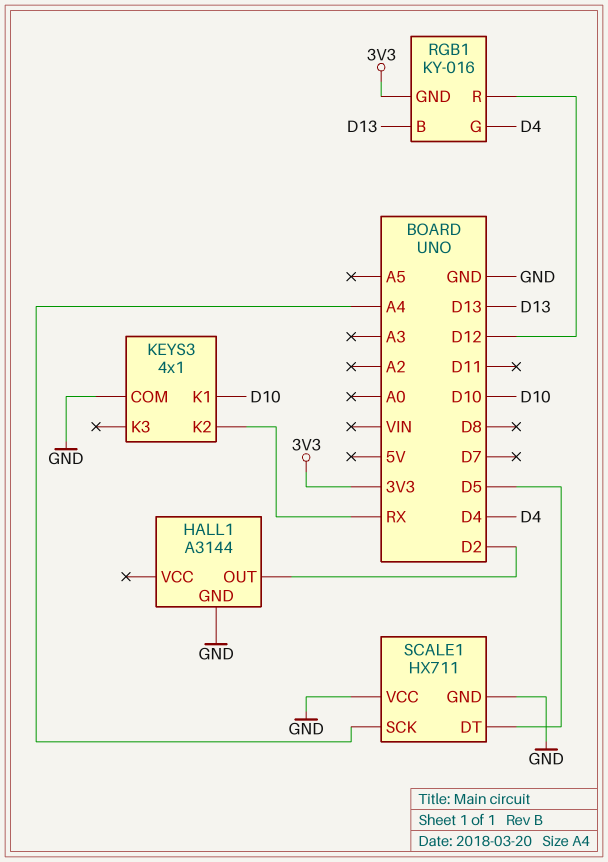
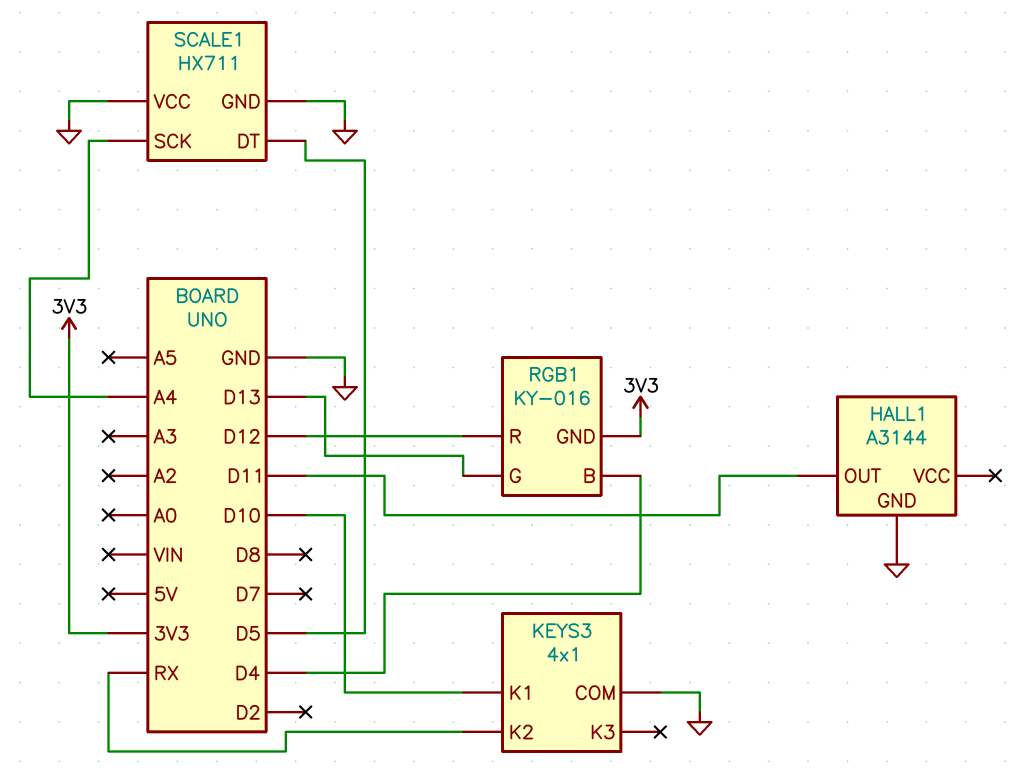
HALL1 pin OUT: D2 -> D11
RGB1 pin B: D13 -> D4
RGB1 pin G: D4 -> D13

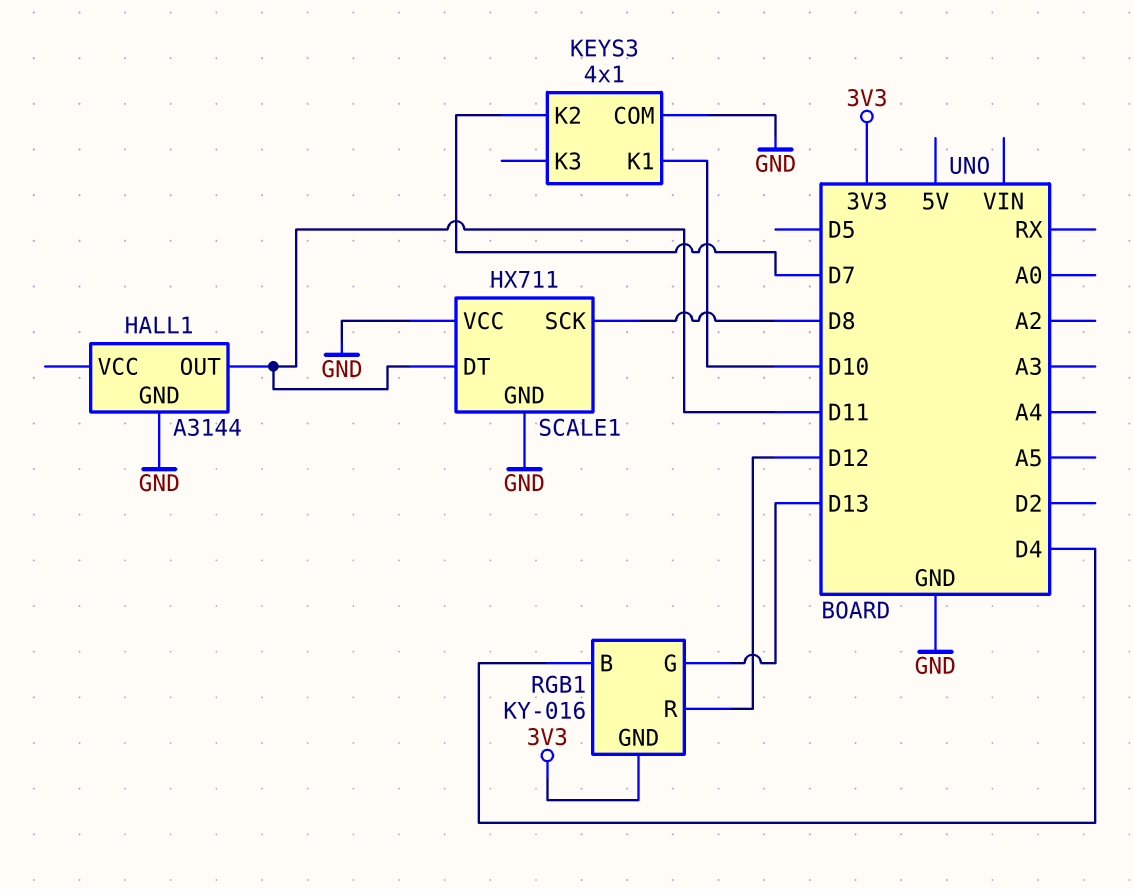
KEYS3 pin K2: RX -> D7
SCALE1 pin DT: D5 -> D11
SCALE1 pin SCK: A4 -> D8

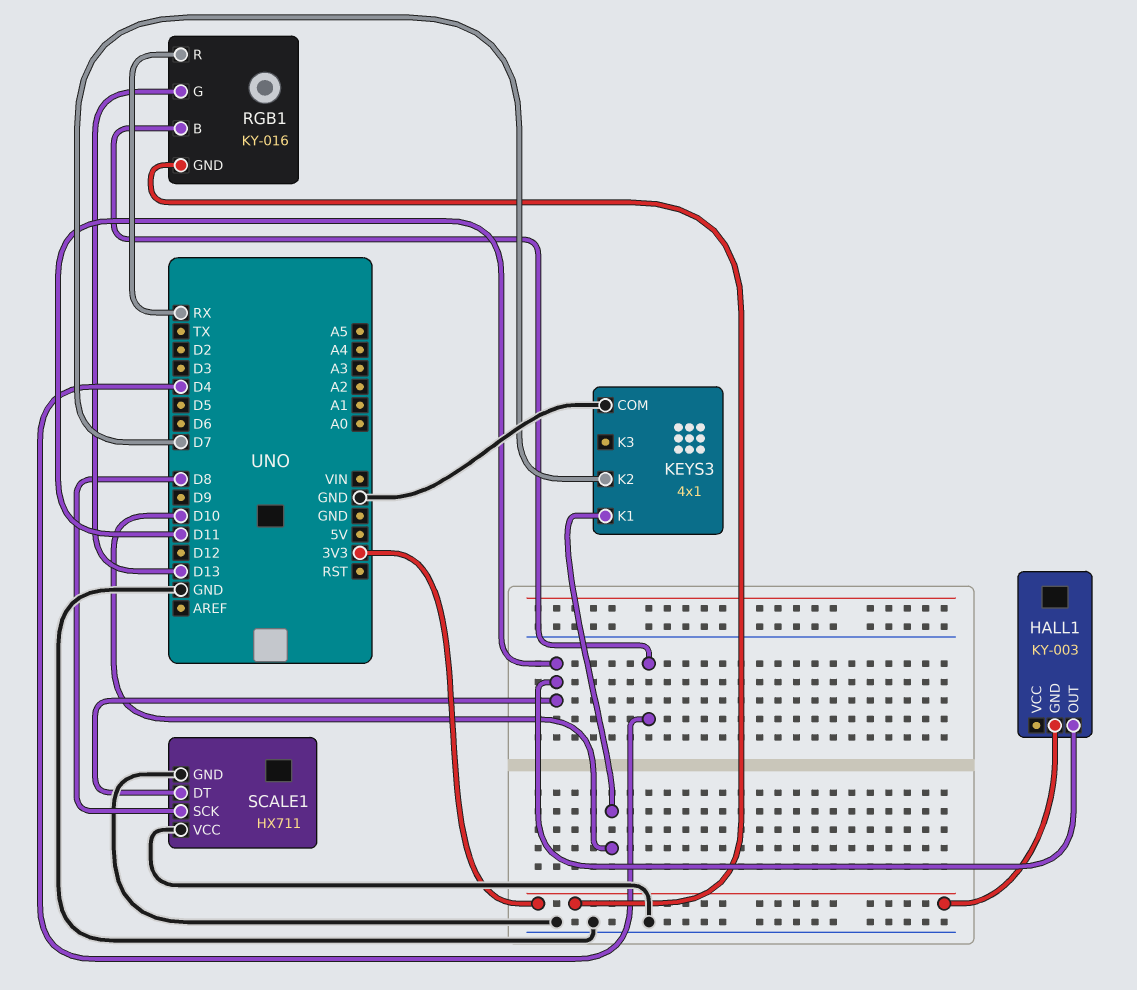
HALL1: A3144 -> KY-003
HALL1 pin GND: GND -> 3V3
RGB1 pin R: D12 -> RX

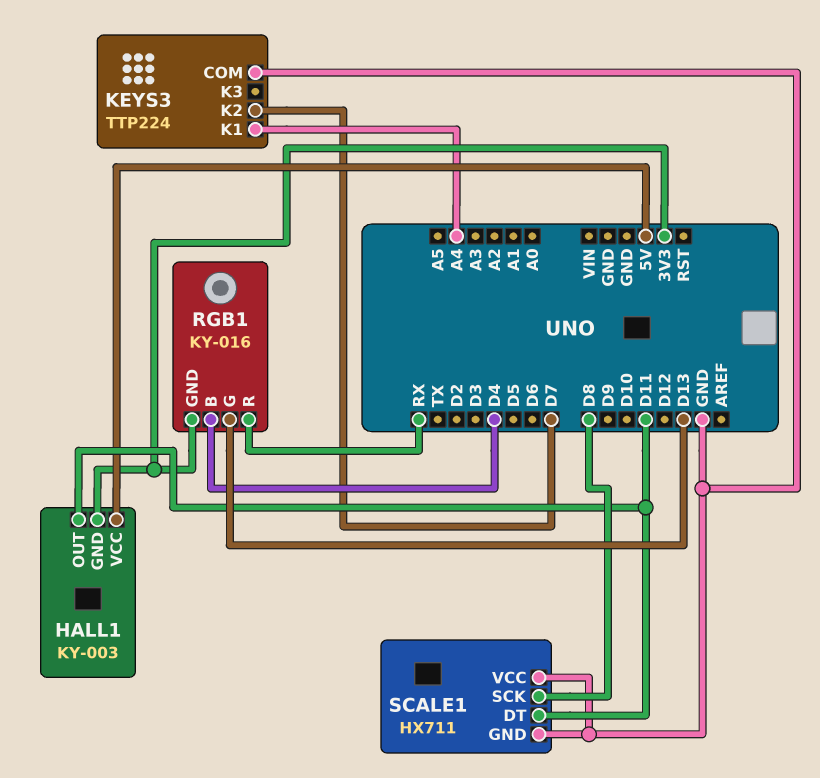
HALL1 pin VCC: none -> 5V
KEYS3: 4x1 -> TTP224
KEYS3 pin K1: D10 -> A4

